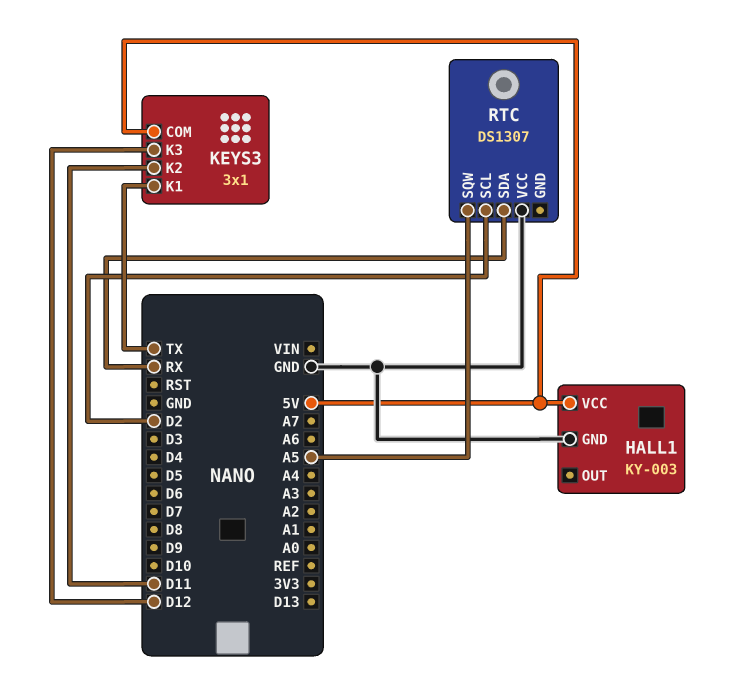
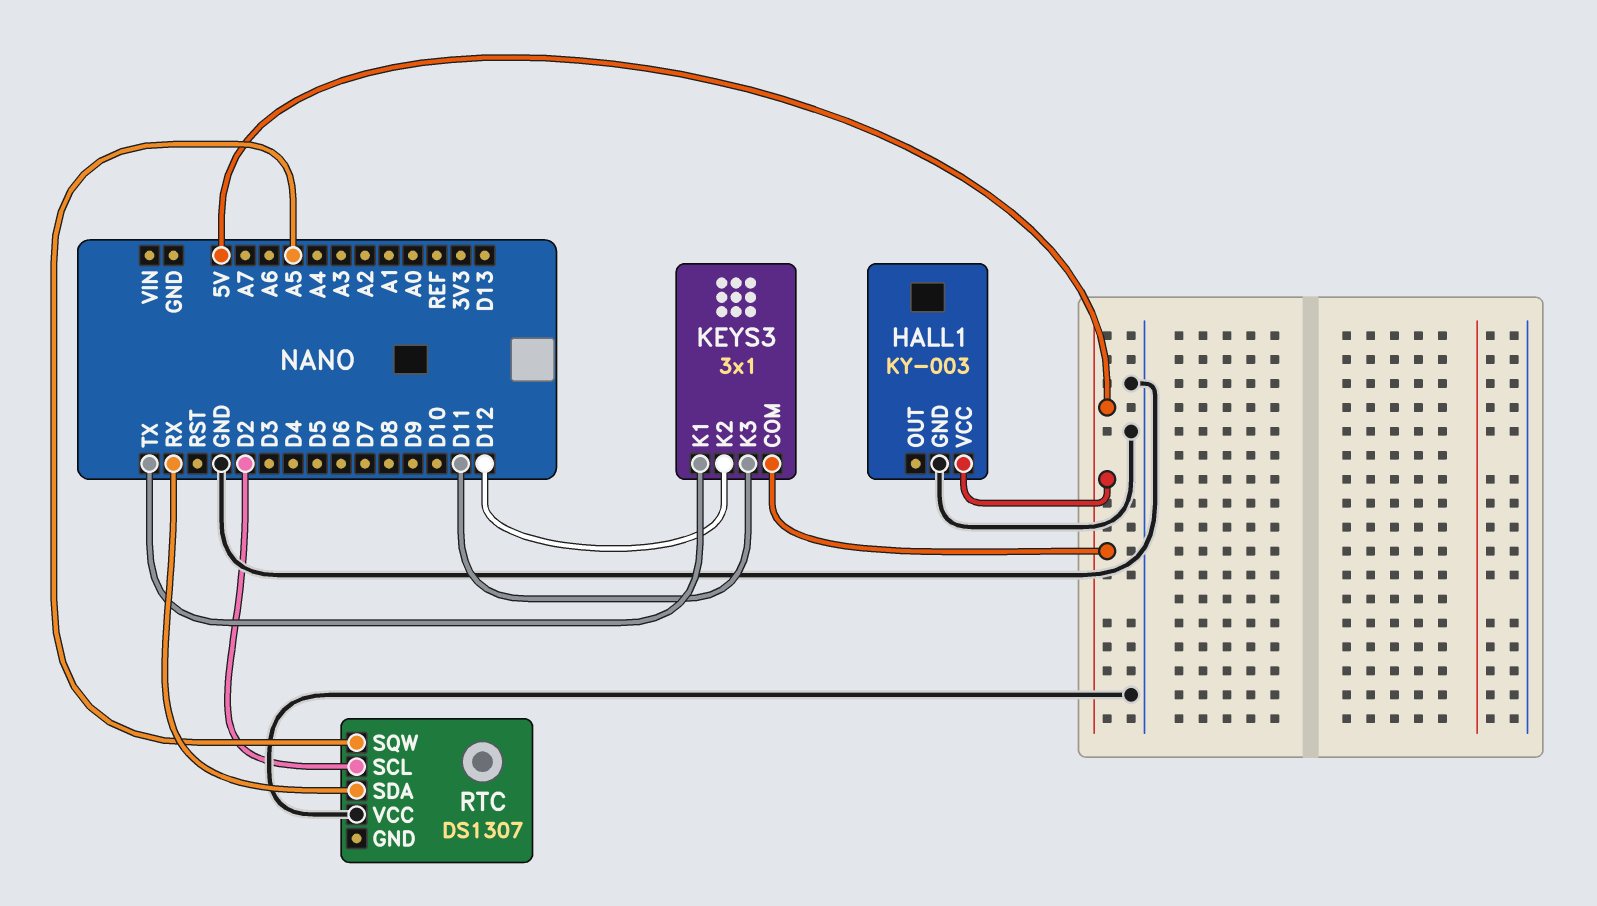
KEYS3 pin K2: D11 -> D12
KEYS3 pin K3: D12 -> D11

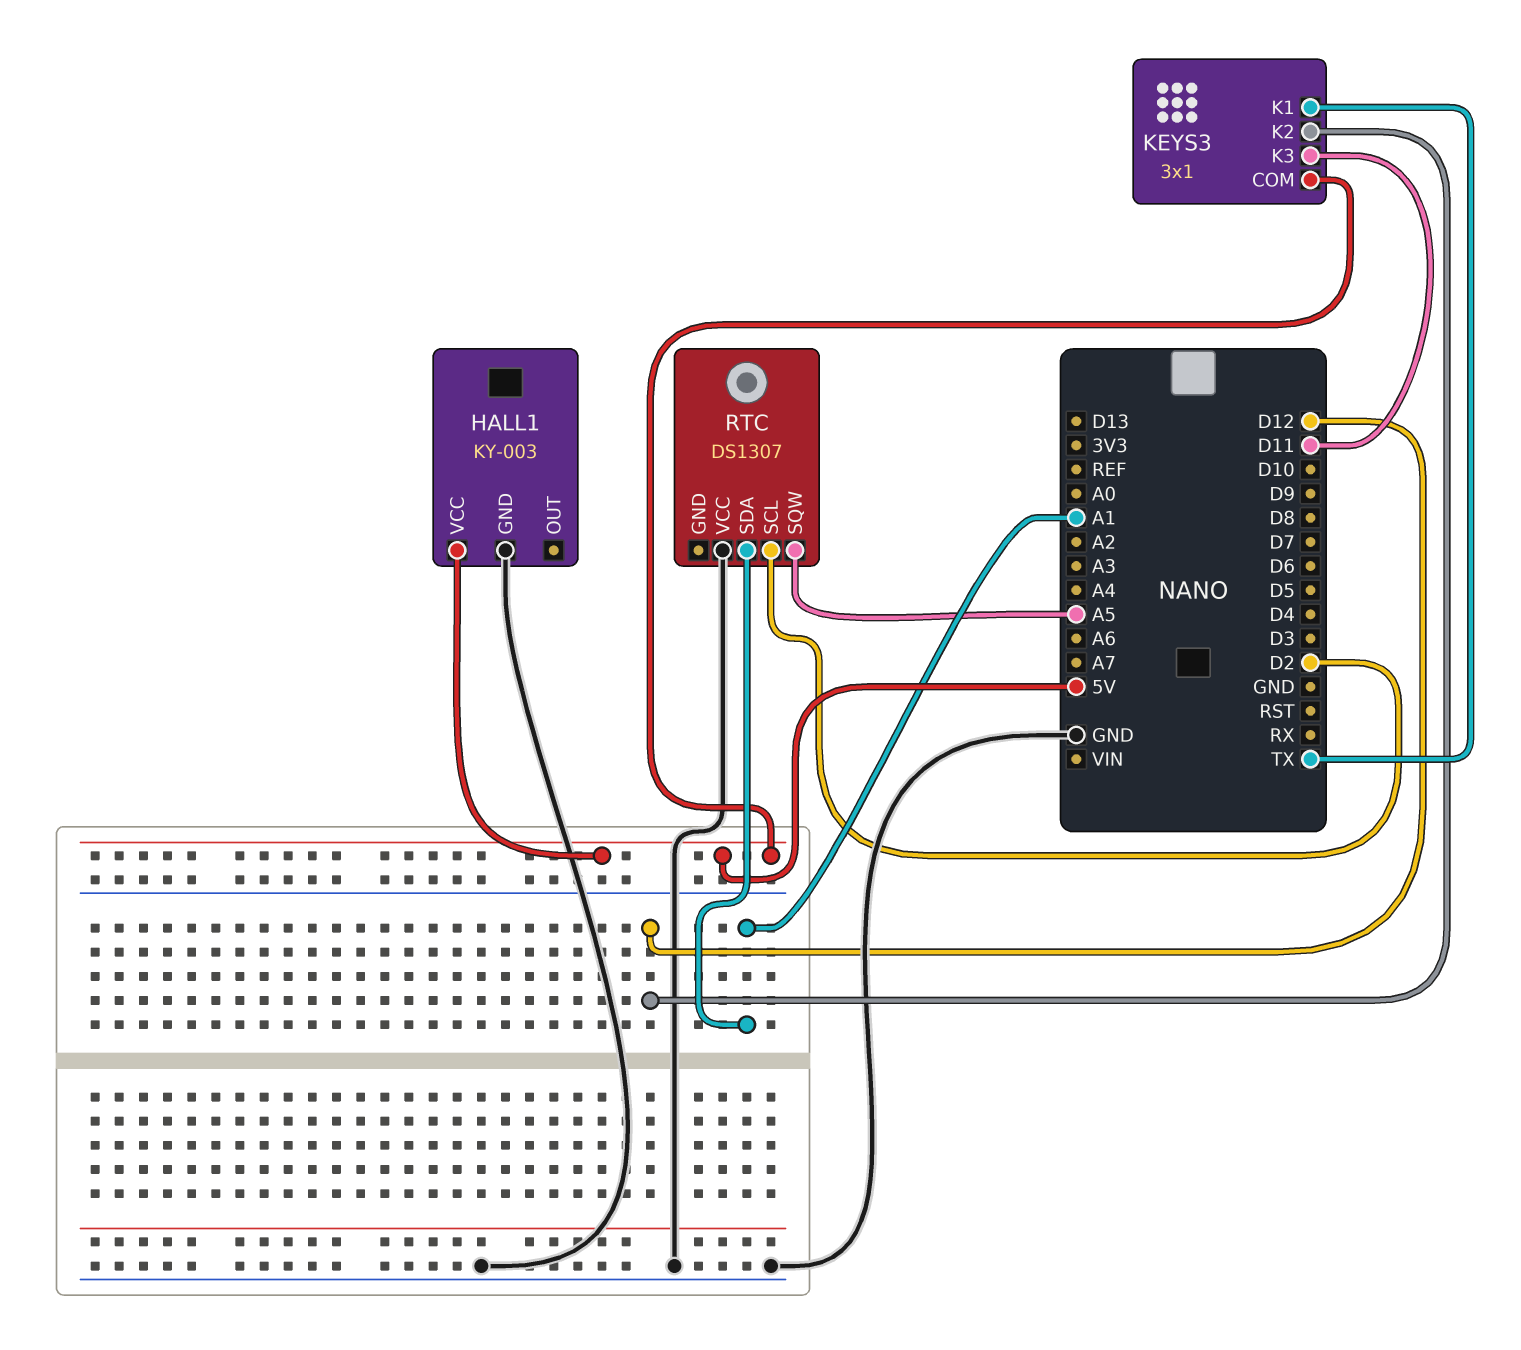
RTC pin SDA: RX -> A1

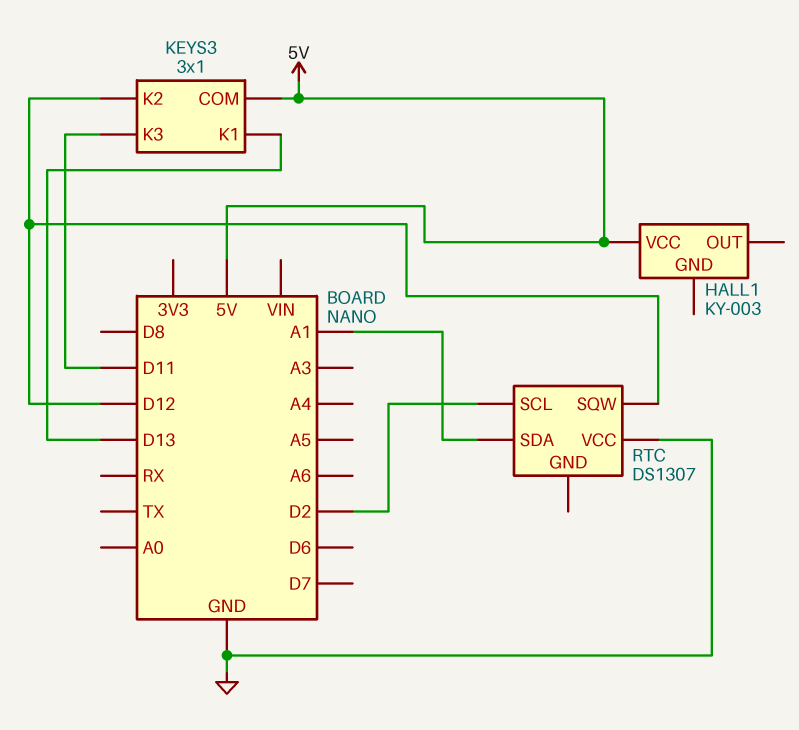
HALL1 pin GND: GND -> none
KEYS3 pin K1: TX -> D13
RTC pin SQW: A5 -> D12

